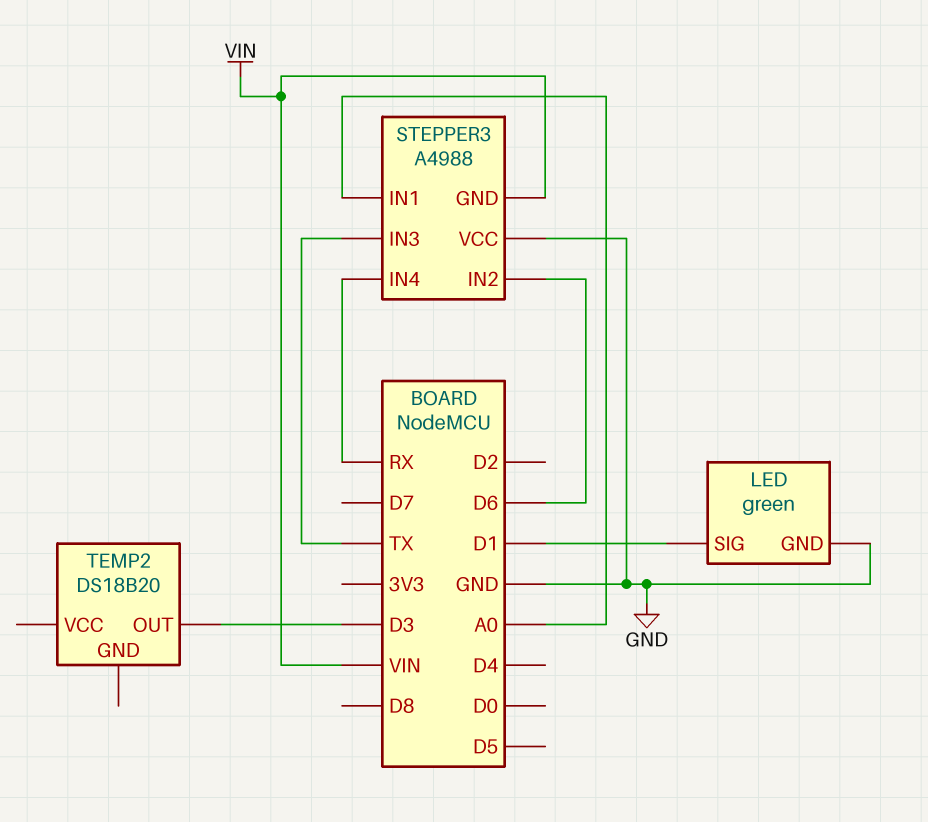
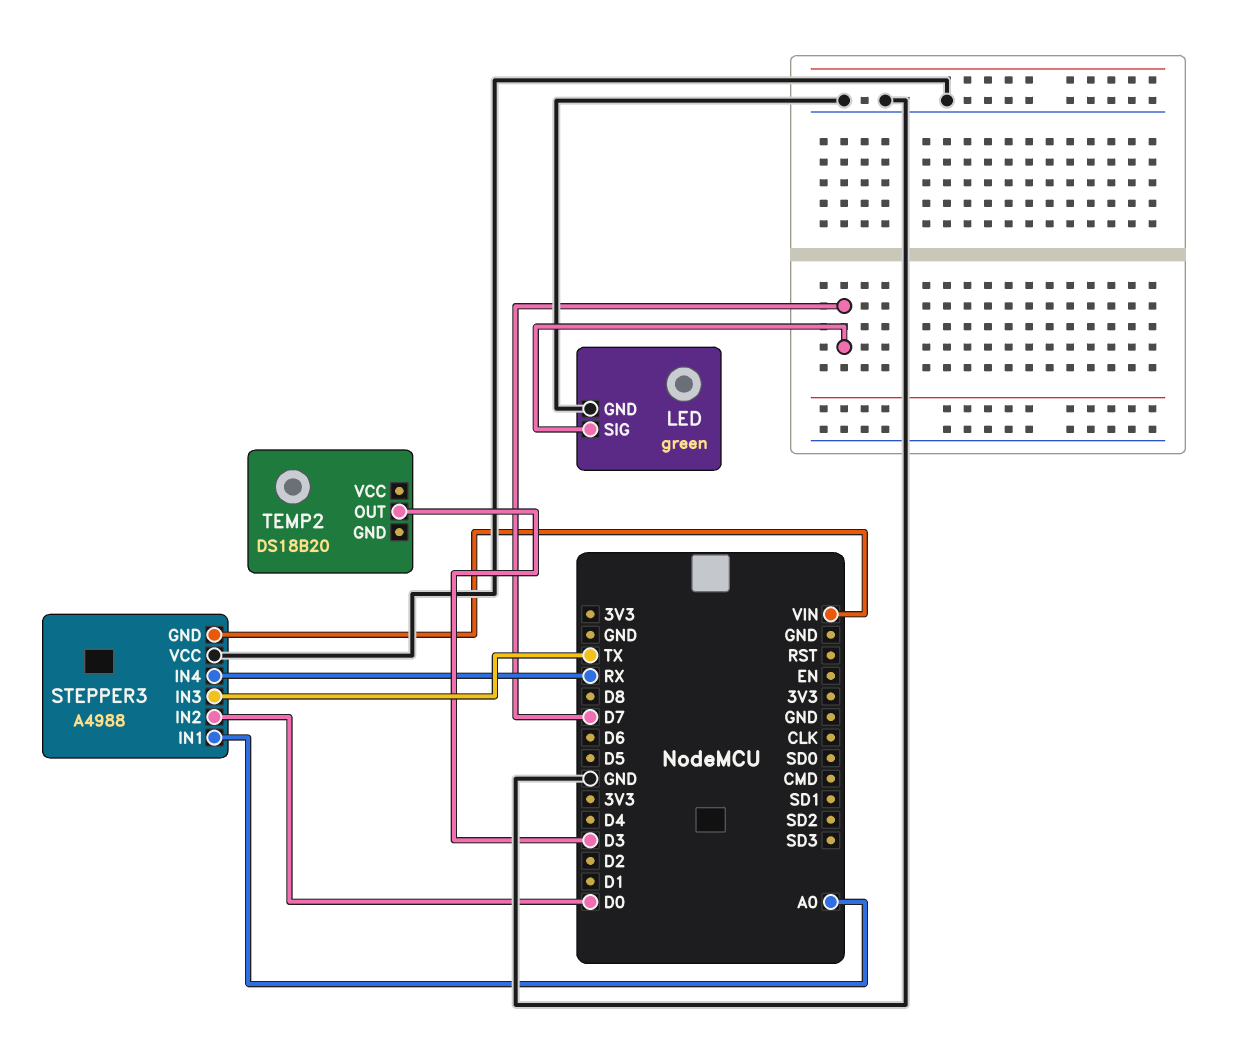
LED pin SIG: D1 -> D7
STEPPER3 pin IN2: D6 -> D0

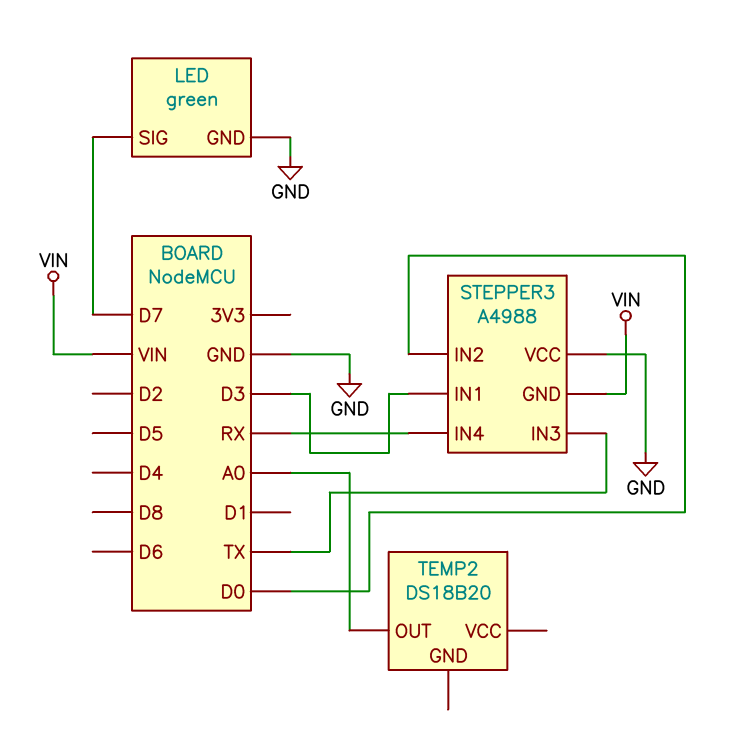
STEPPER3 pin IN1: A0 -> D3
TEMP2 pin OUT: D3 -> A0

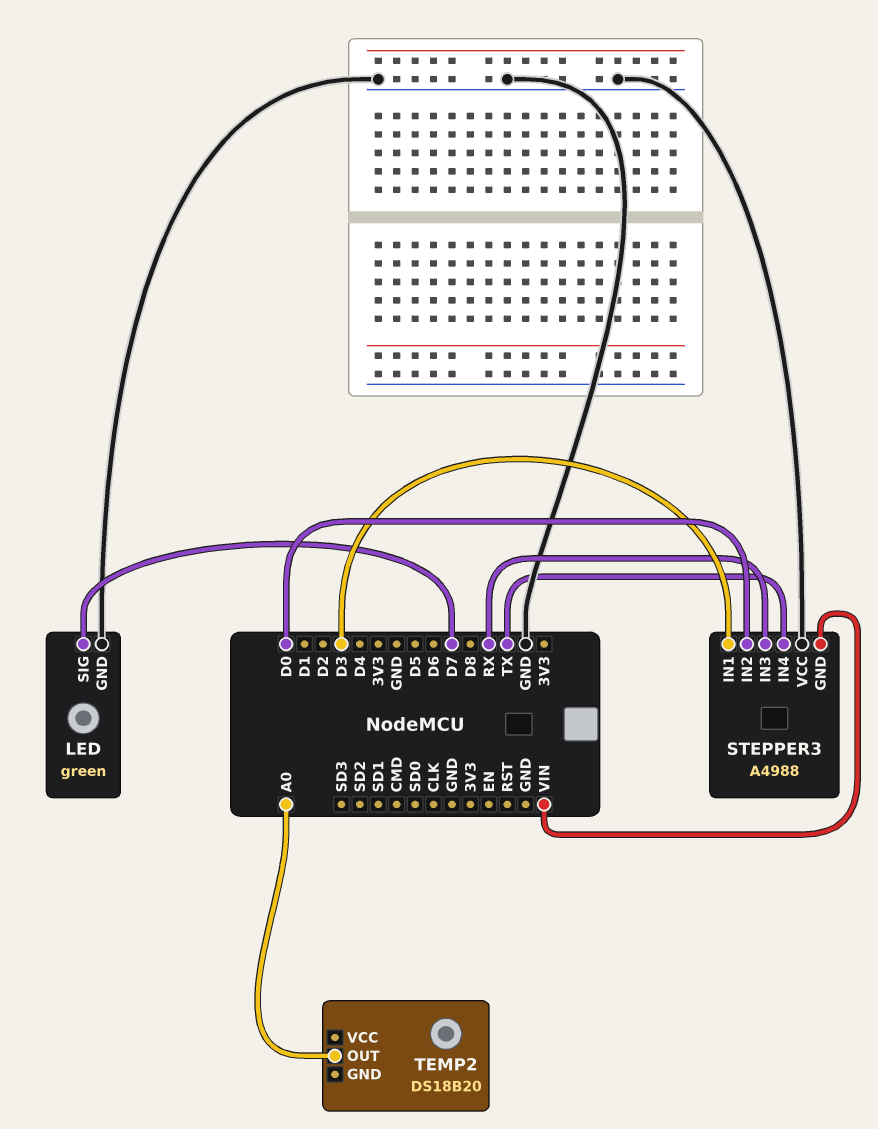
STEPPER3 pin IN3: TX -> RX
STEPPER3 pin IN4: RX -> TX

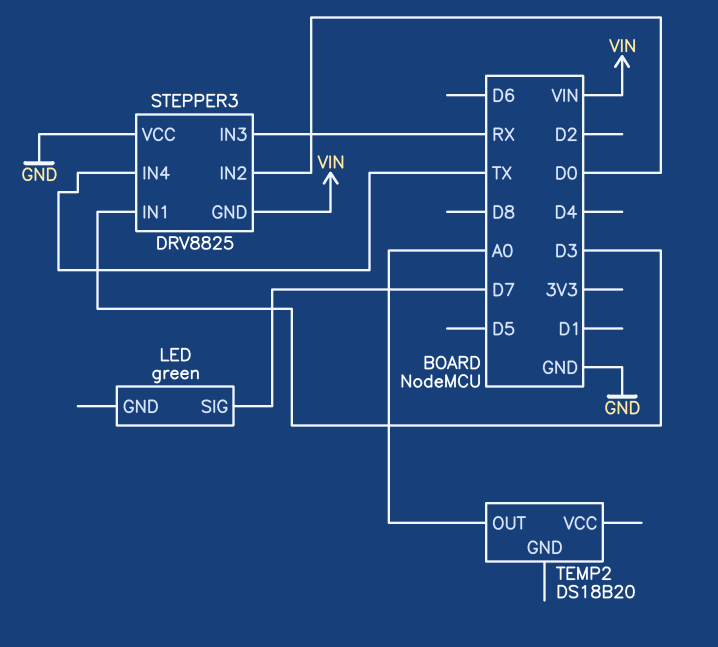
LED pin GND: GND -> none
STEPPER3: A4988 -> DRV8825

